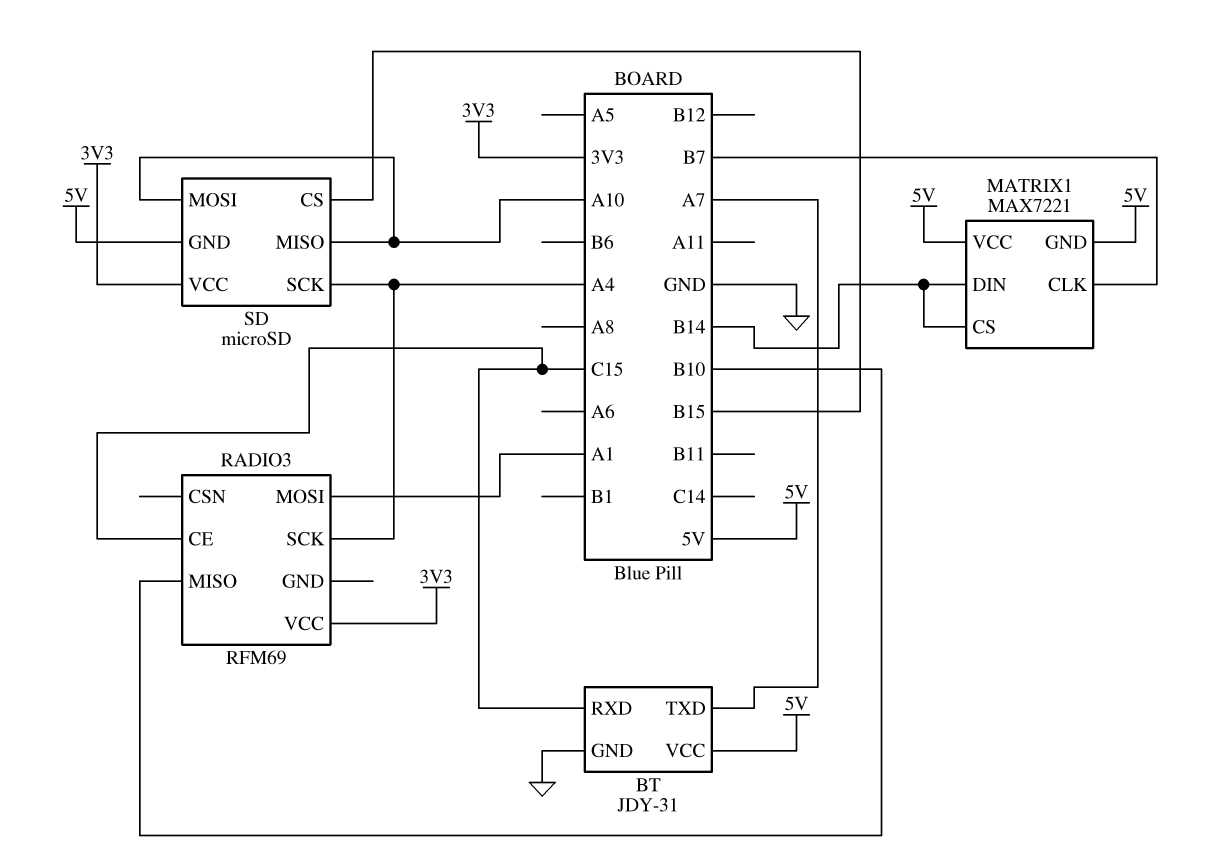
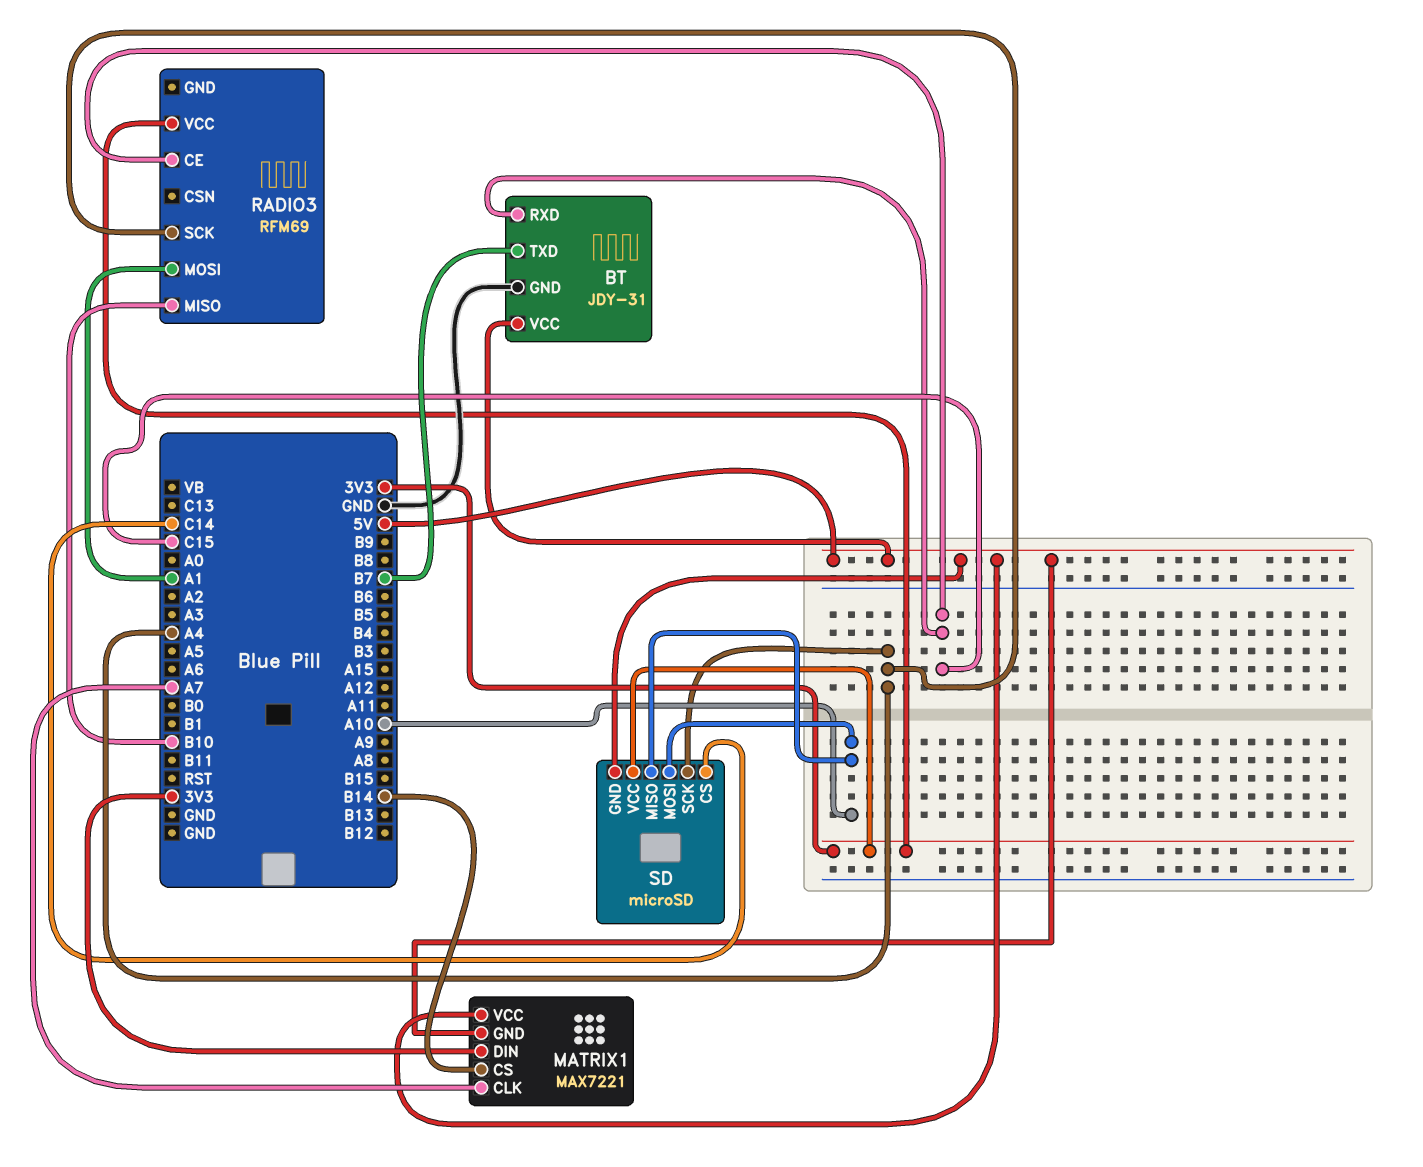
BT pin TXD: A7 -> B7
MATRIX1 pin CLK: B7 -> A7
MATRIX1 pin DIN: B14 -> 3V3
SD pin CS: B15 -> C14

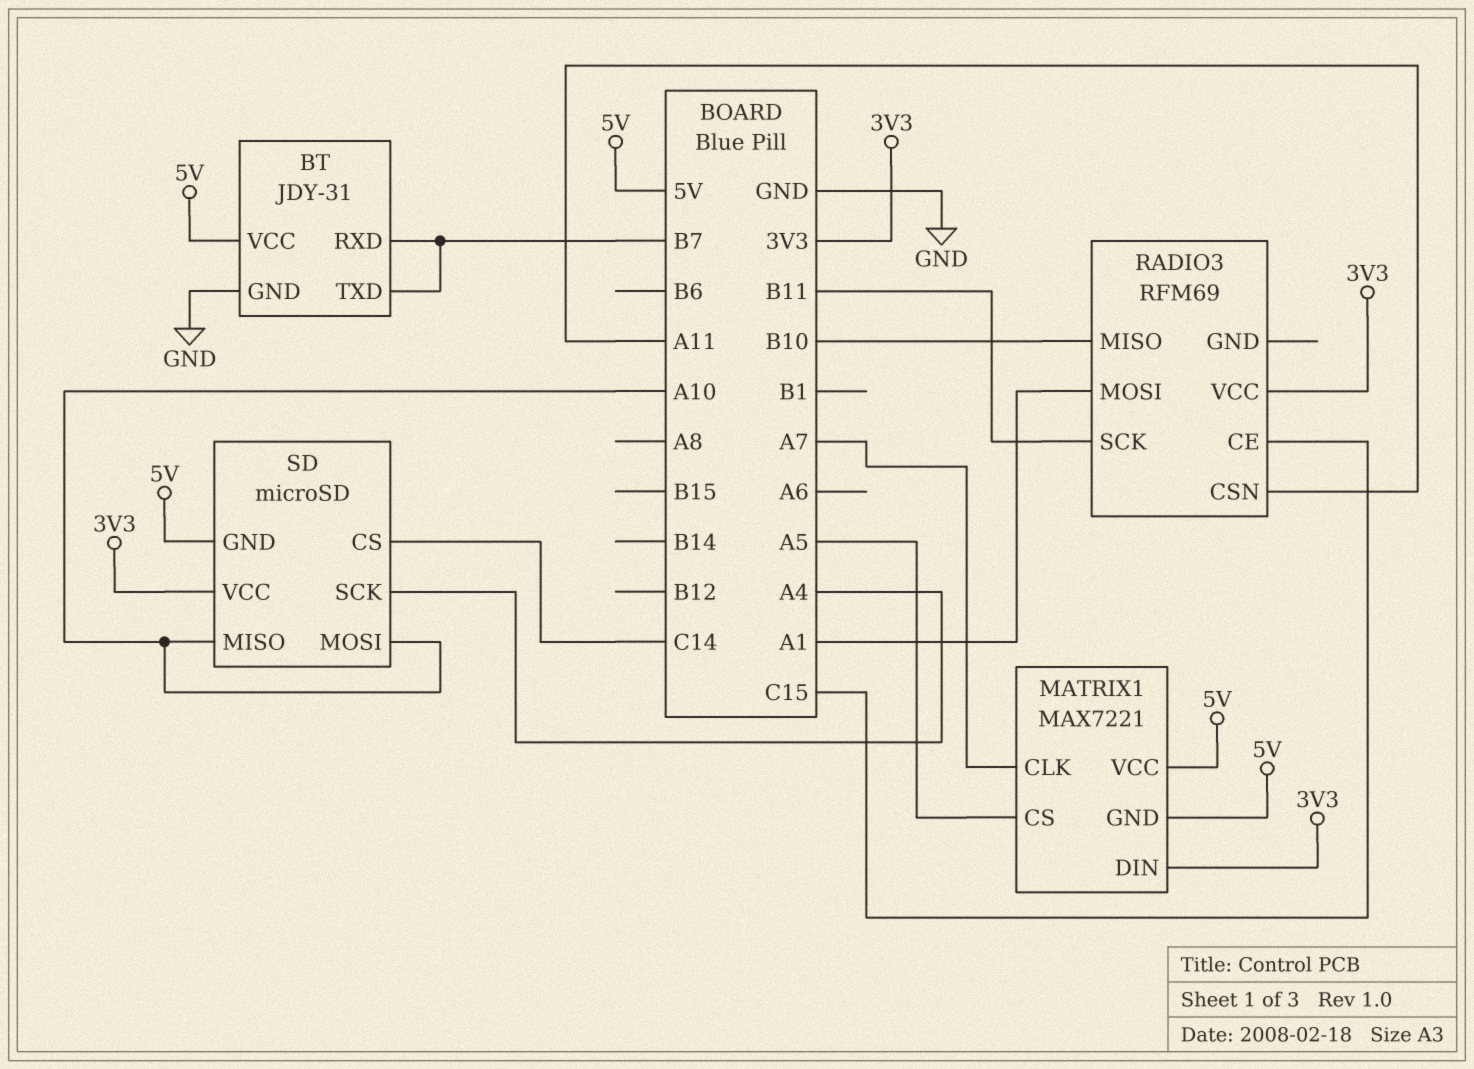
BT pin RXD: C15 -> B7
MATRIX1 pin CS: B14 -> A5
RADIO3 pin CSN: none -> A11
RADIO3 pin SCK: A4 -> B11

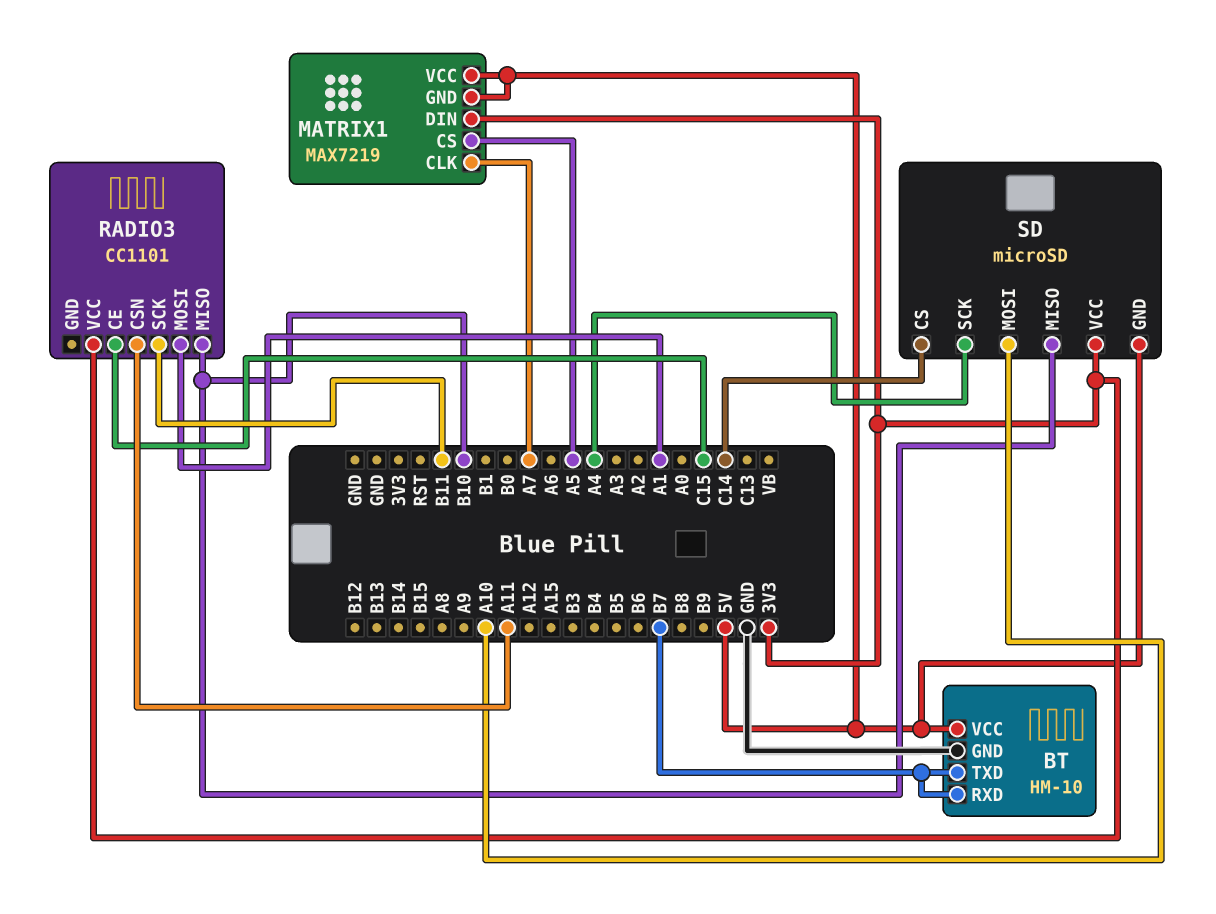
BT: JDY-31 -> HM-10
MATRIX1: MAX7221 -> MAX7219
RADIO3: RFM69 -> CC1101
SD pin MISO: A10 -> B10

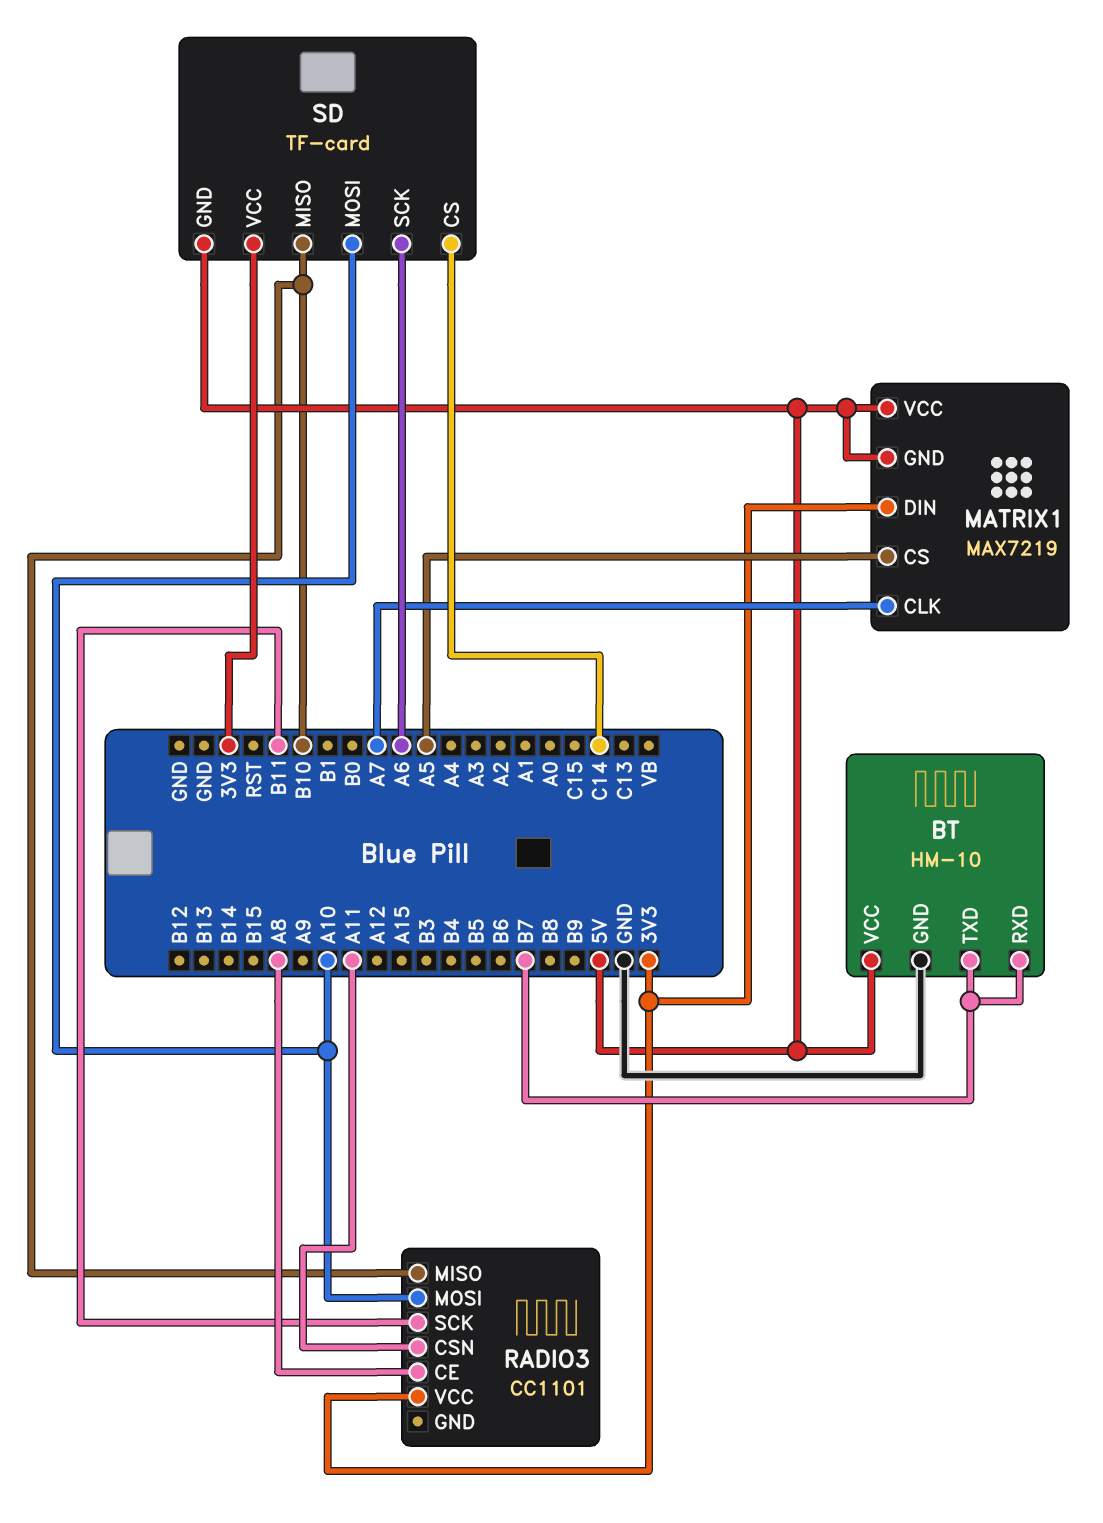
RADIO3 pin CE: C15 -> A8
RADIO3 pin MOSI: A1 -> A10
SD: microSD -> TF-card
SD pin SCK: A4 -> A6

